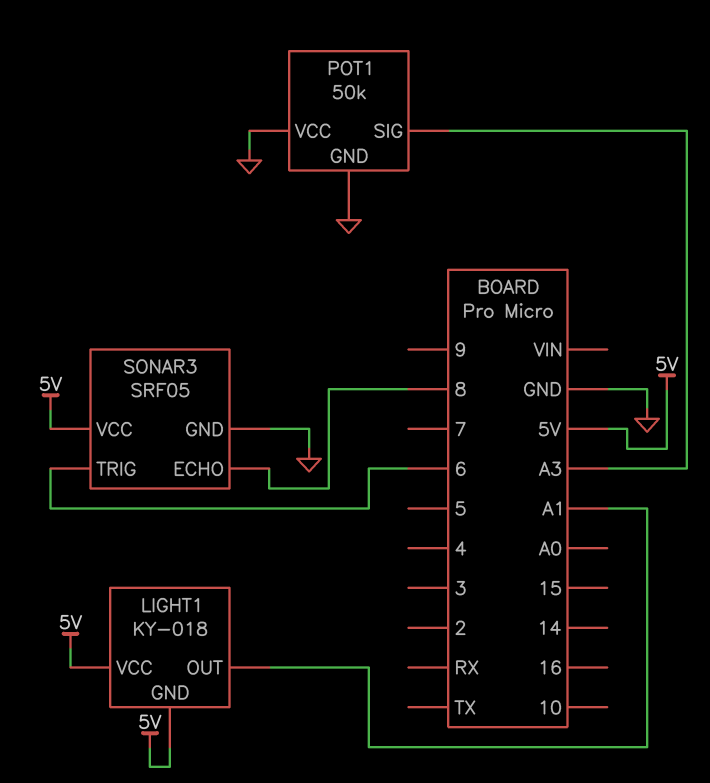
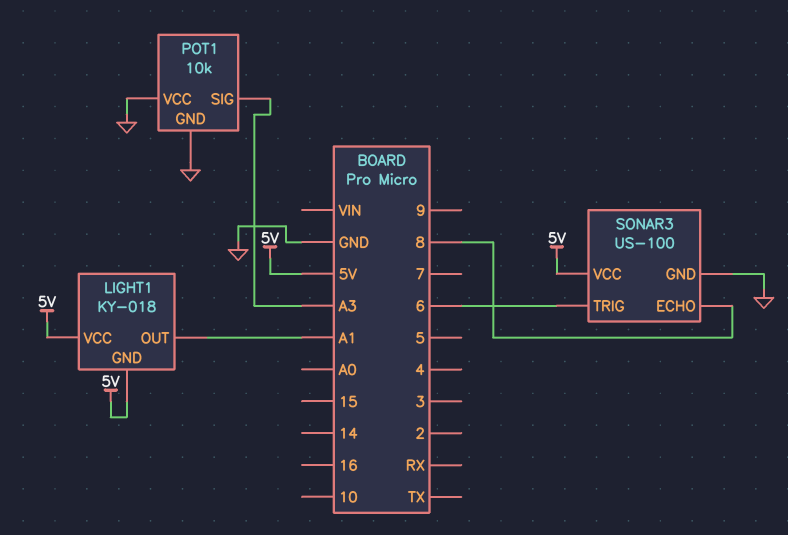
POT1: 50k -> 10k
SONAR3: SRF05 -> US-100

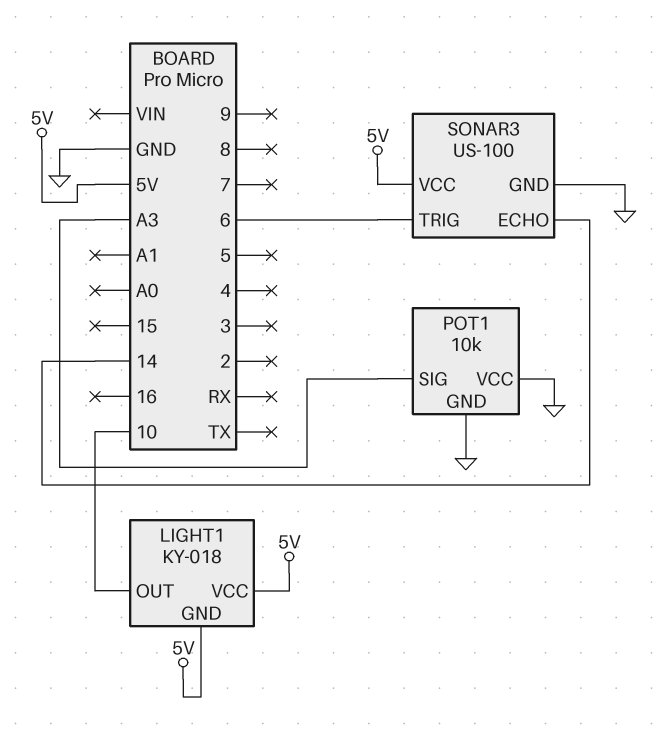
LIGHT1 pin OUT: A1 -> 10
SONAR3 pin ECHO: 8 -> 14

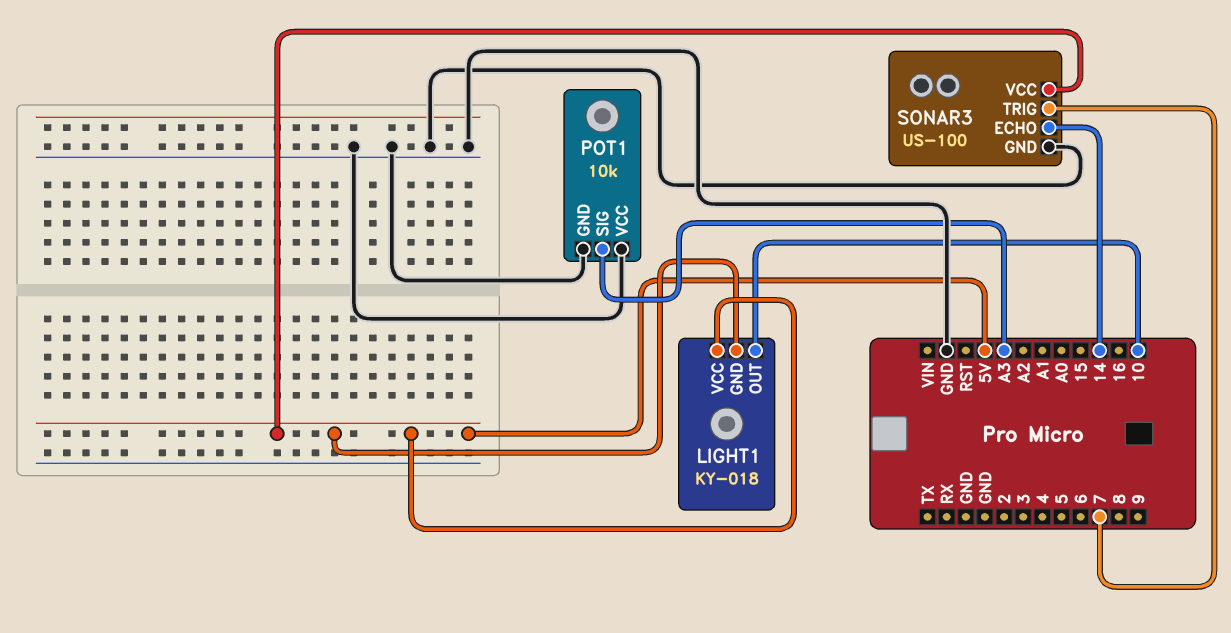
SONAR3 pin TRIG: 6 -> 7

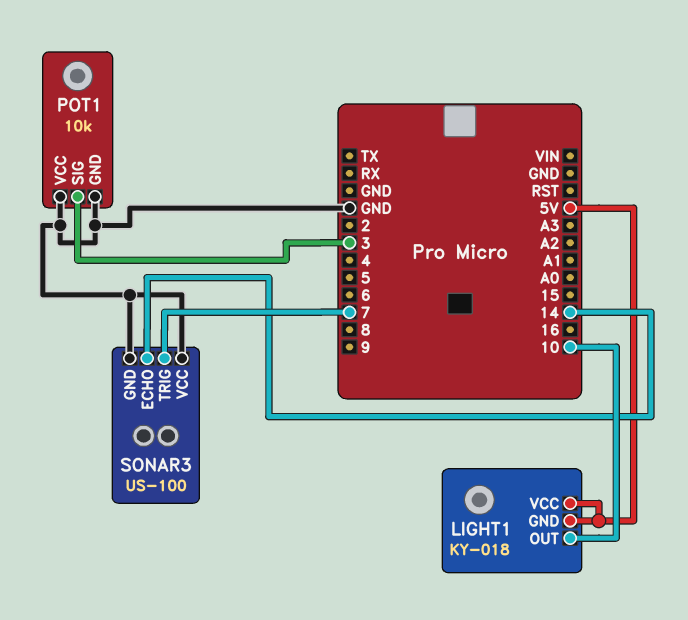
POT1 pin SIG: A3 -> 3
SONAR3 pin VCC: 5V -> GND

